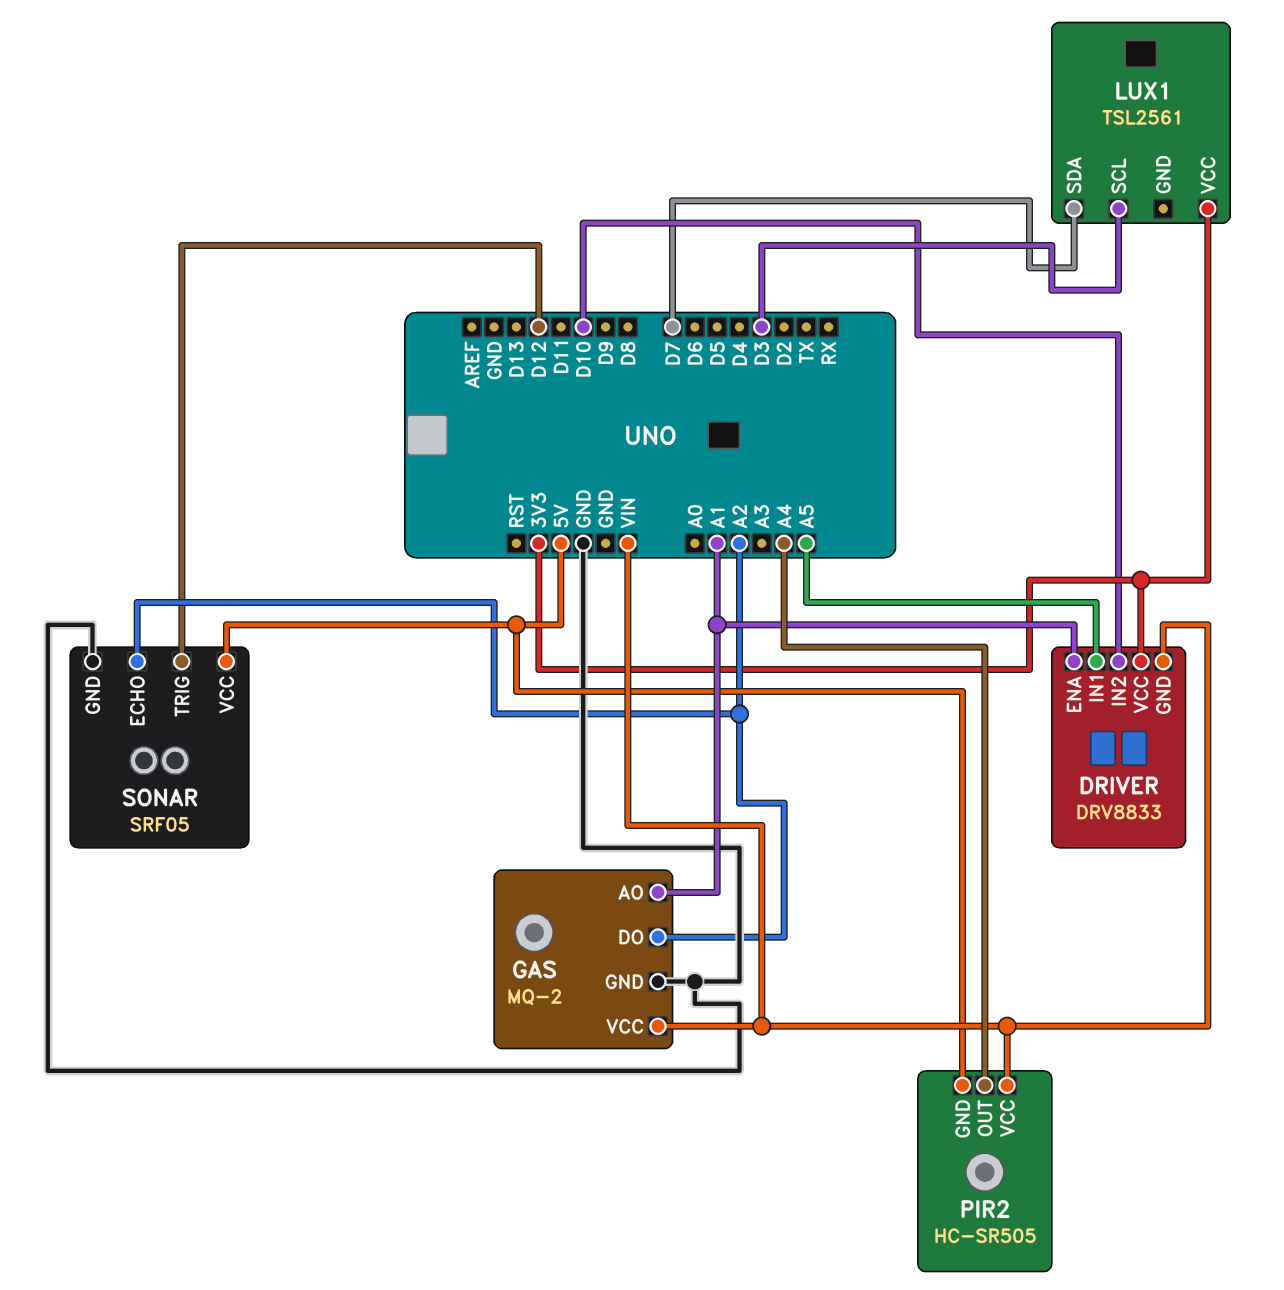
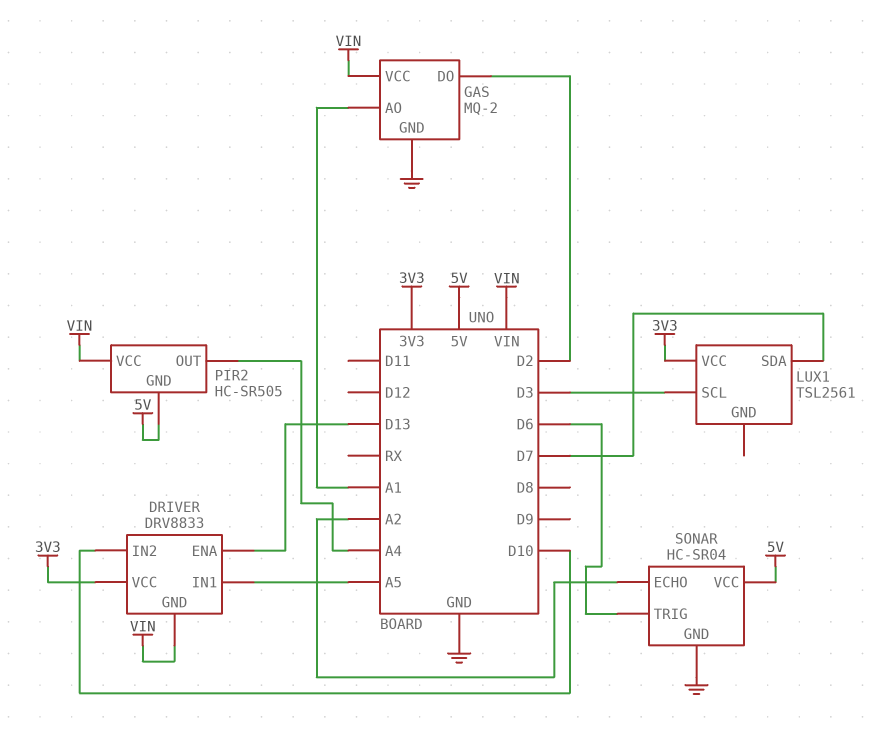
DRIVER pin ENA: A1 -> D13
GAS pin DO: A2 -> D2
SONAR: SRF05 -> HC-SR04
SONAR pin TRIG: D12 -> D6

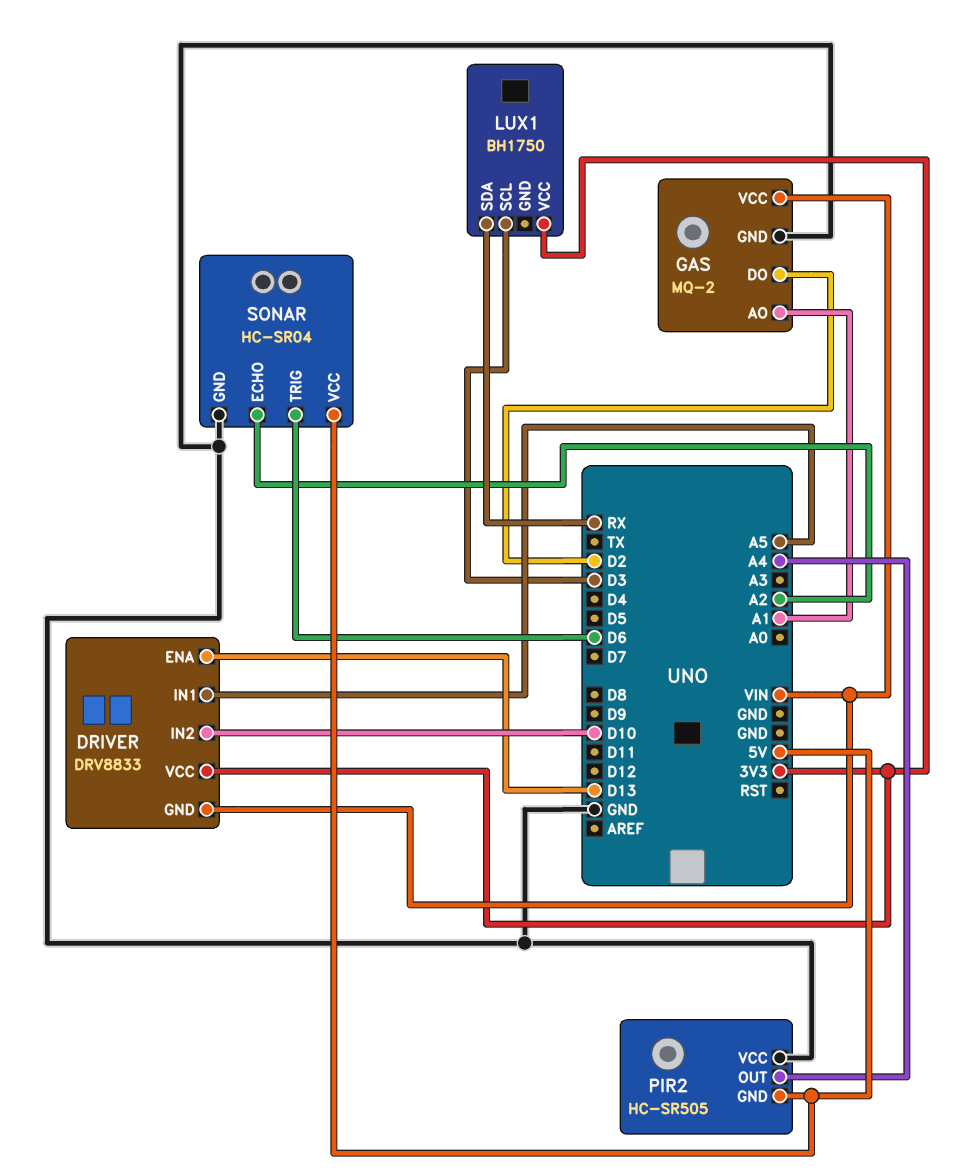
LUX1: TSL2561 -> BH1750
LUX1 pin SDA: D7 -> RX
PIR2 pin VCC: VIN -> GND

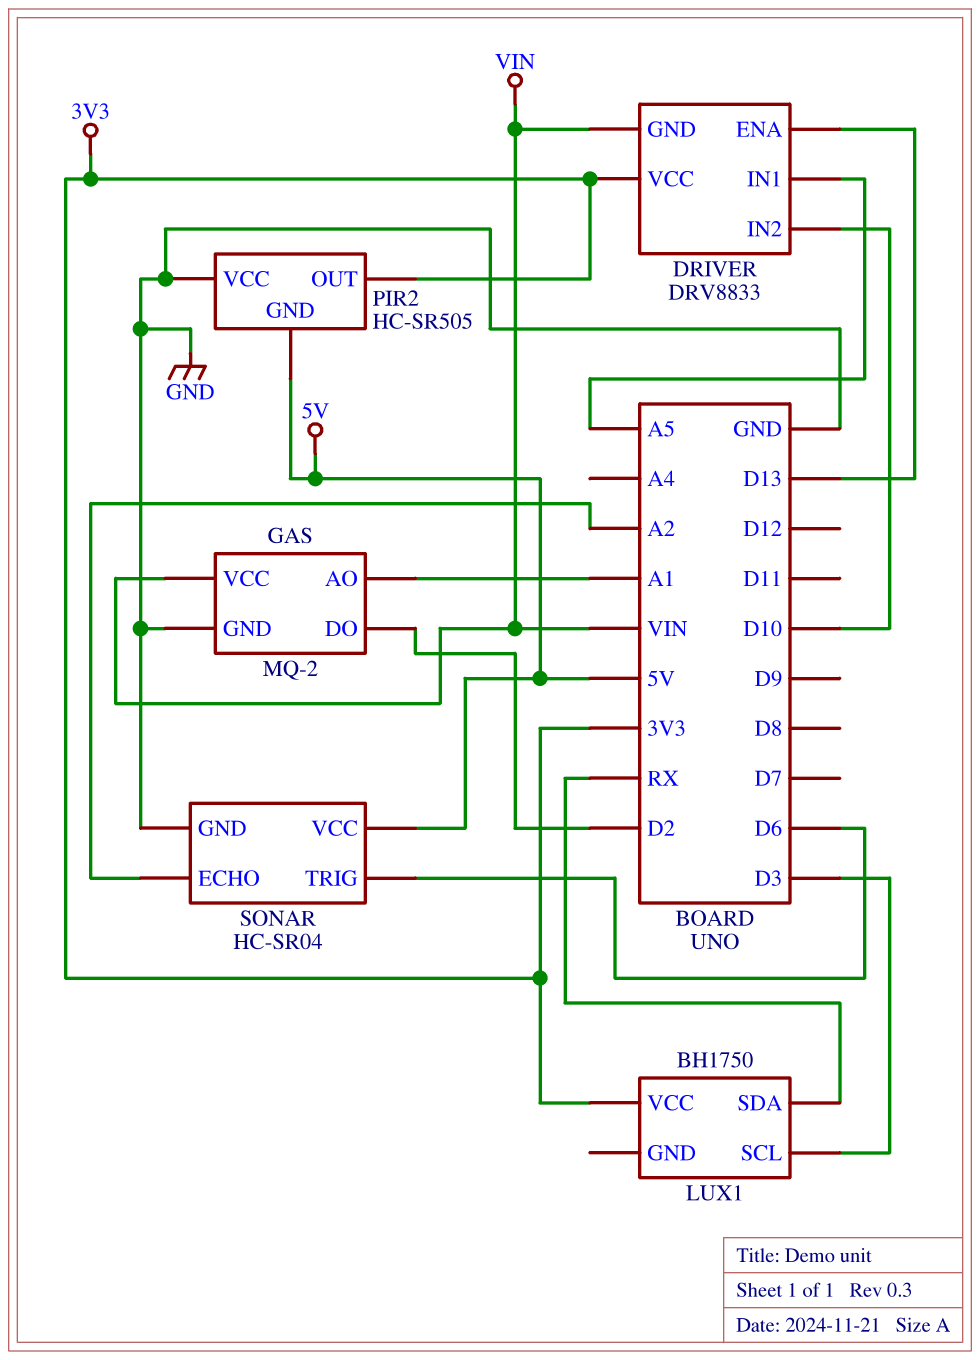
PIR2 pin OUT: A4 -> 3V3

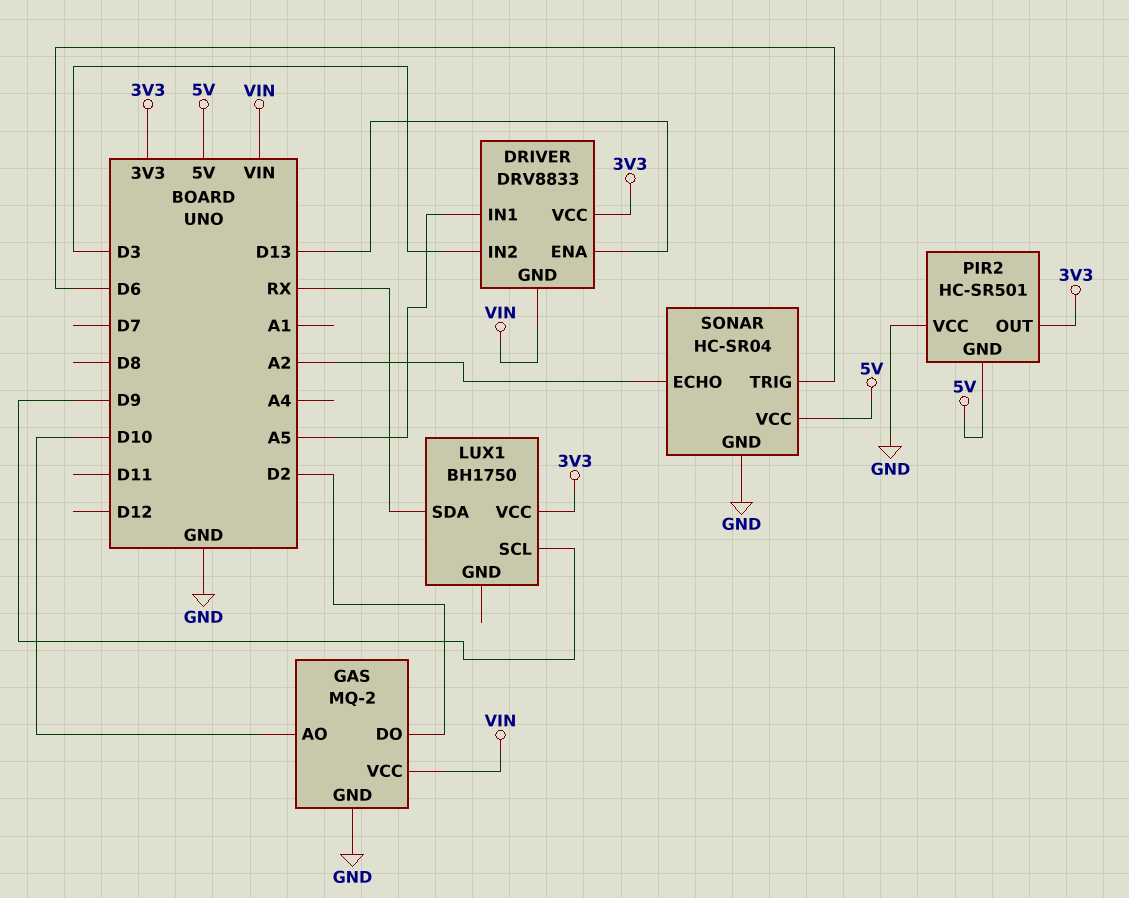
DRIVER pin IN2: D10 -> D3
GAS pin AO: A1 -> D10
LUX1 pin SCL: D3 -> D9
PIR2: HC-SR505 -> HC-SR501

